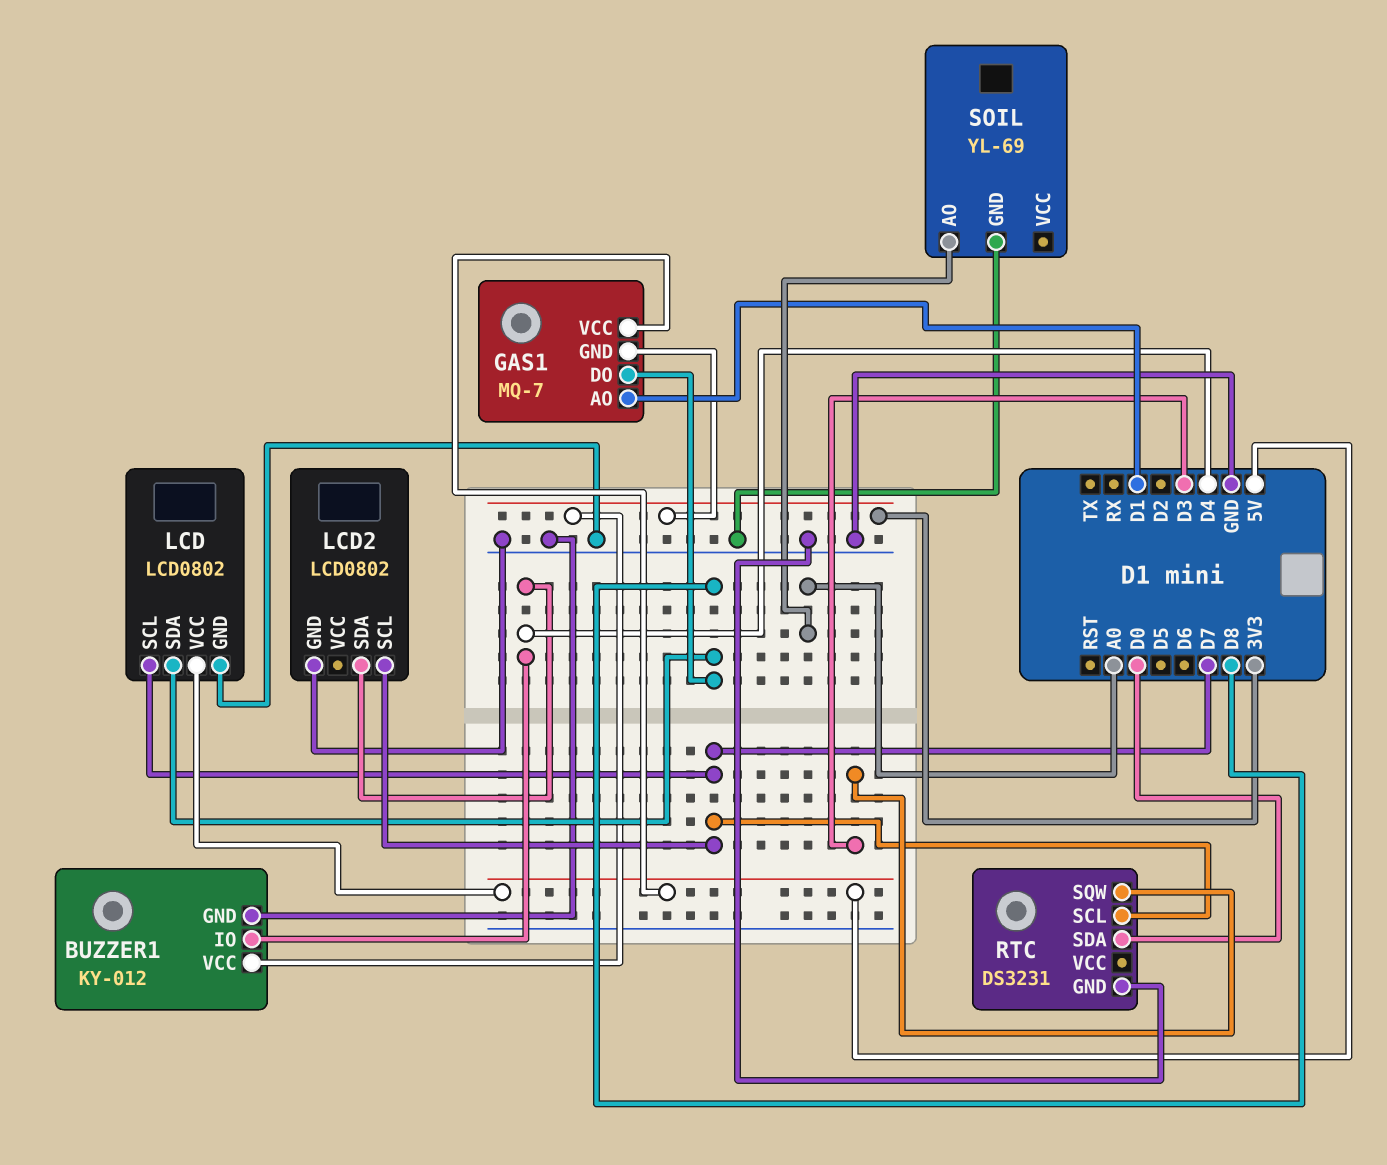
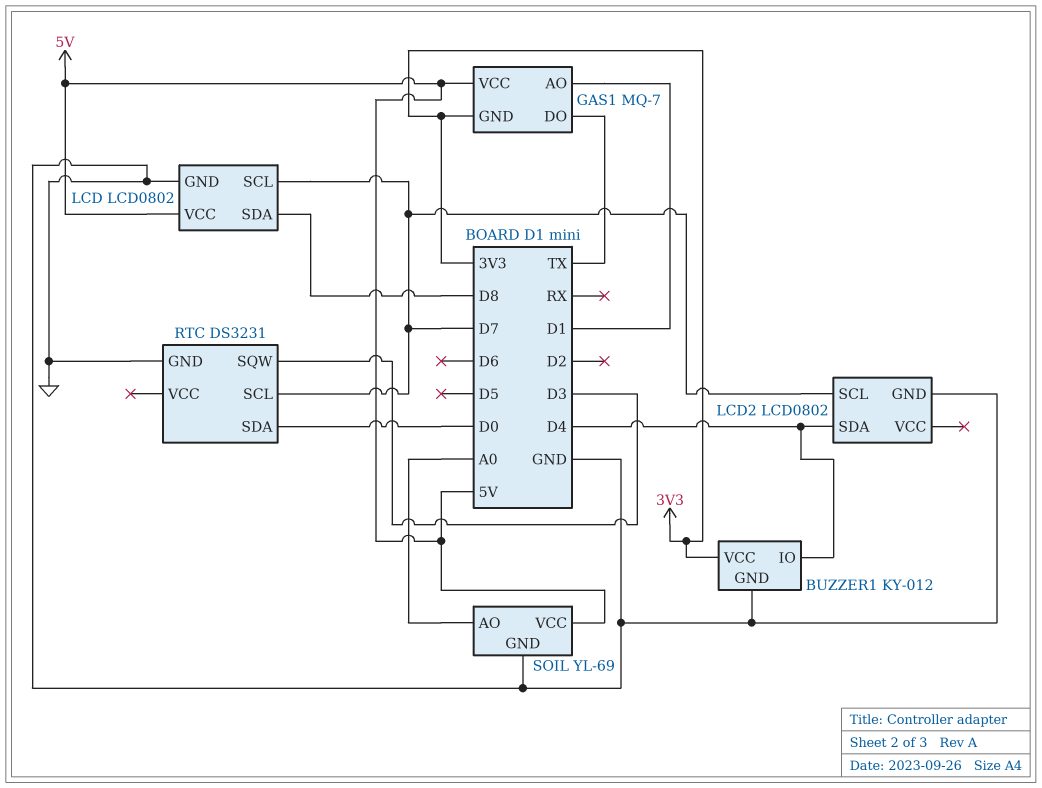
GAS1 pin DO: D8 -> TX
SOIL pin VCC: none -> 5V

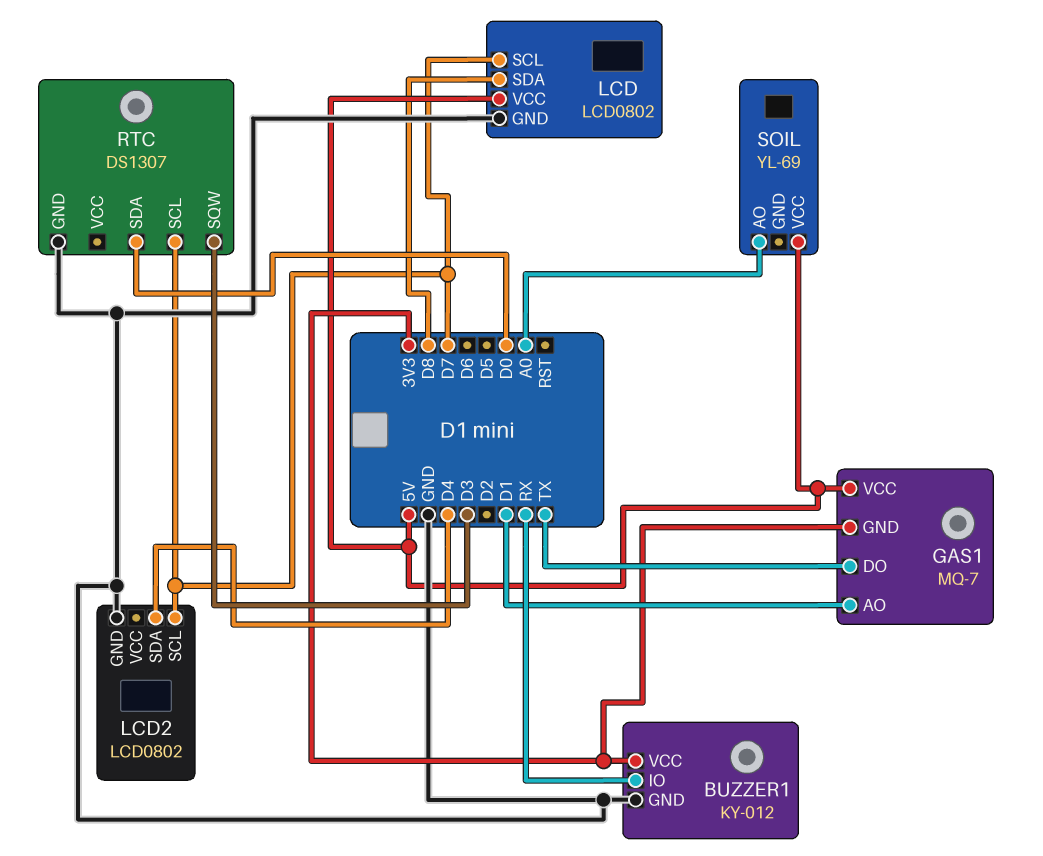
BUZZER1 pin IO: D4 -> RX
RTC: DS3231 -> DS1307
SOIL pin GND: GND -> none

